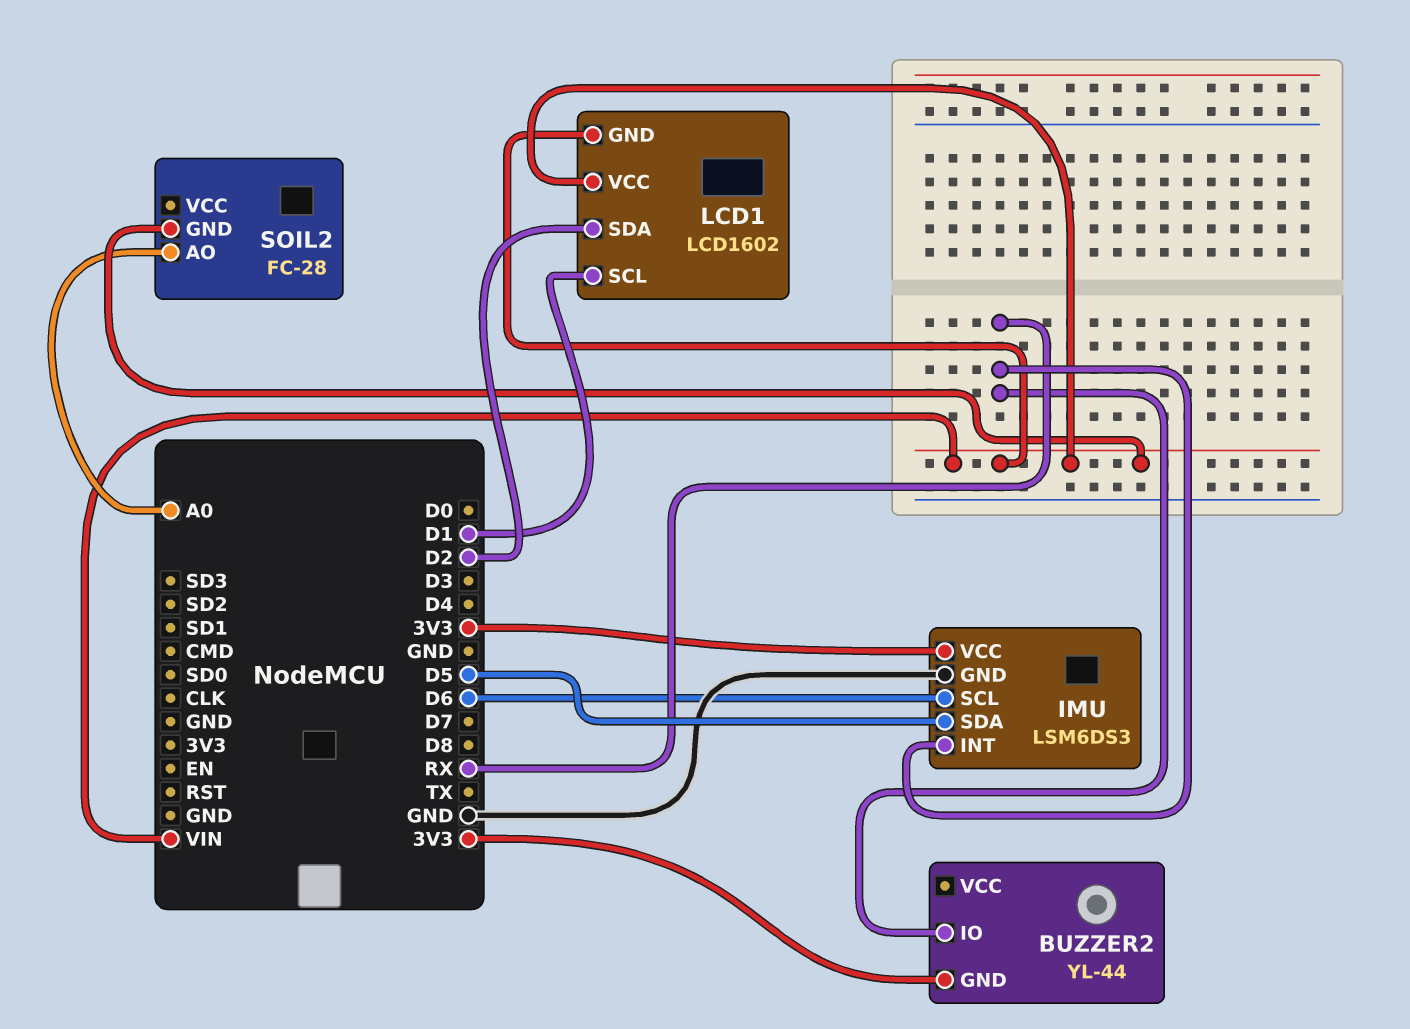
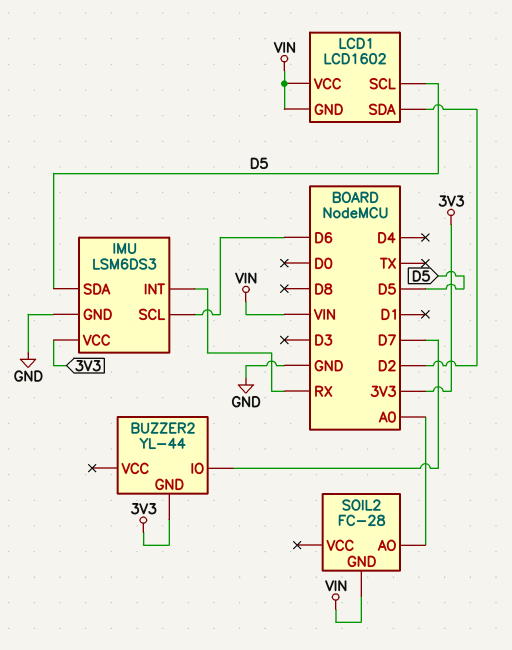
BUZZER2 pin IO: RX -> D7
LCD1 pin SCL: D1 -> D5

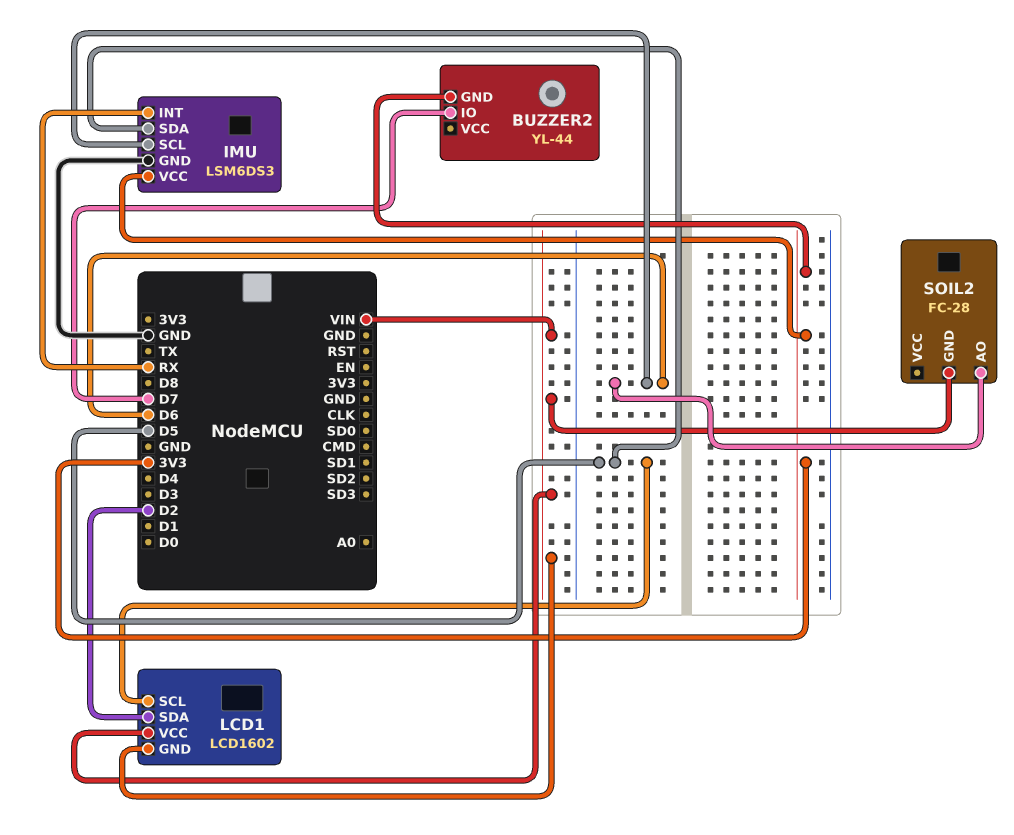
SOIL2 pin AO: A0 -> D6

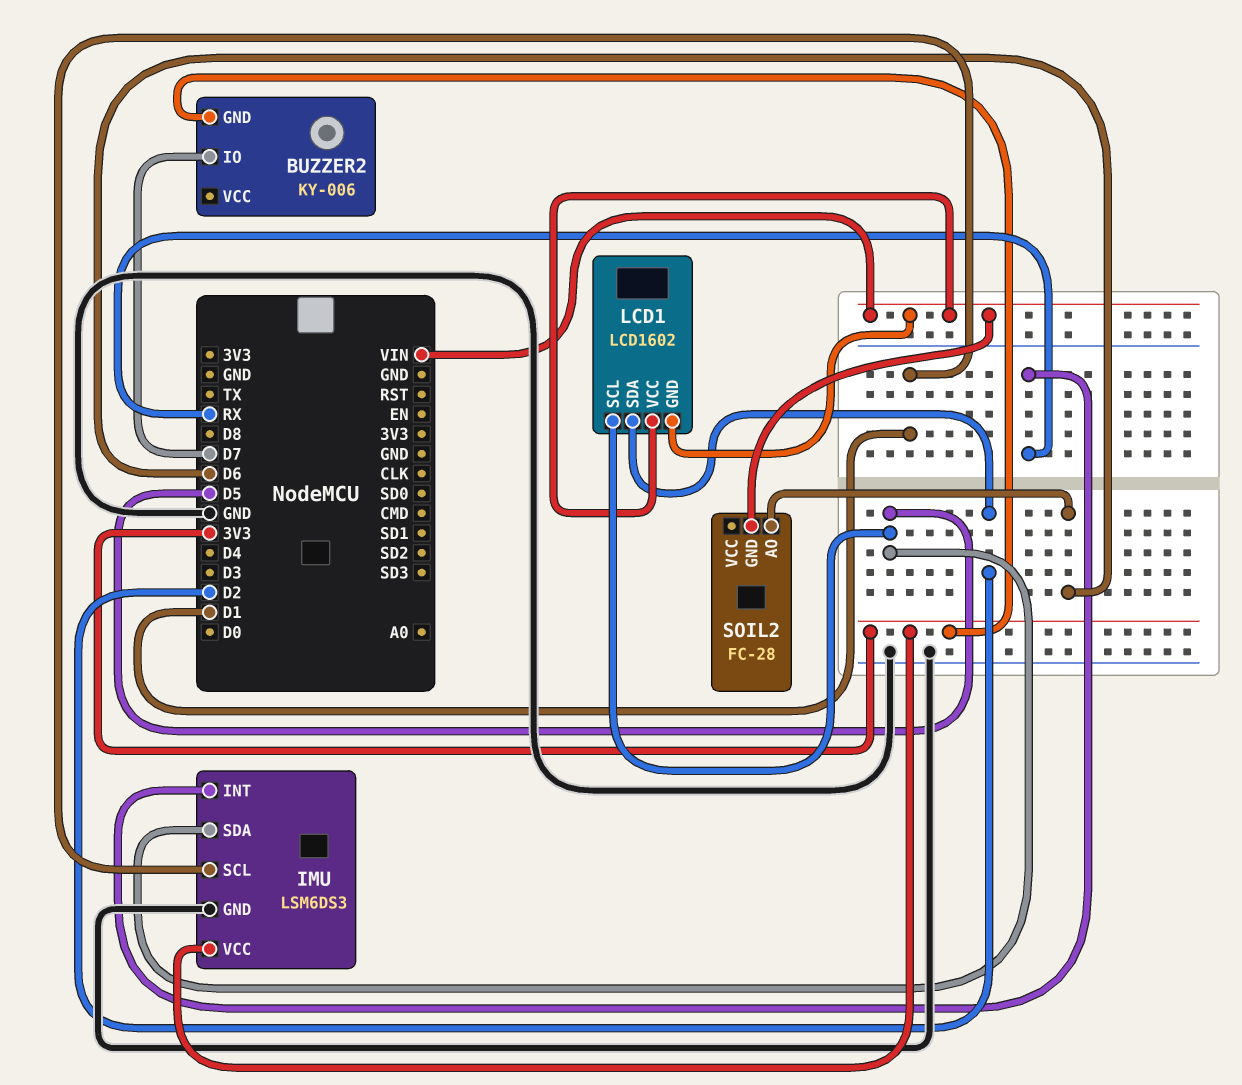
BUZZER2: YL-44 -> KY-006
IMU pin SCL: D6 -> D1

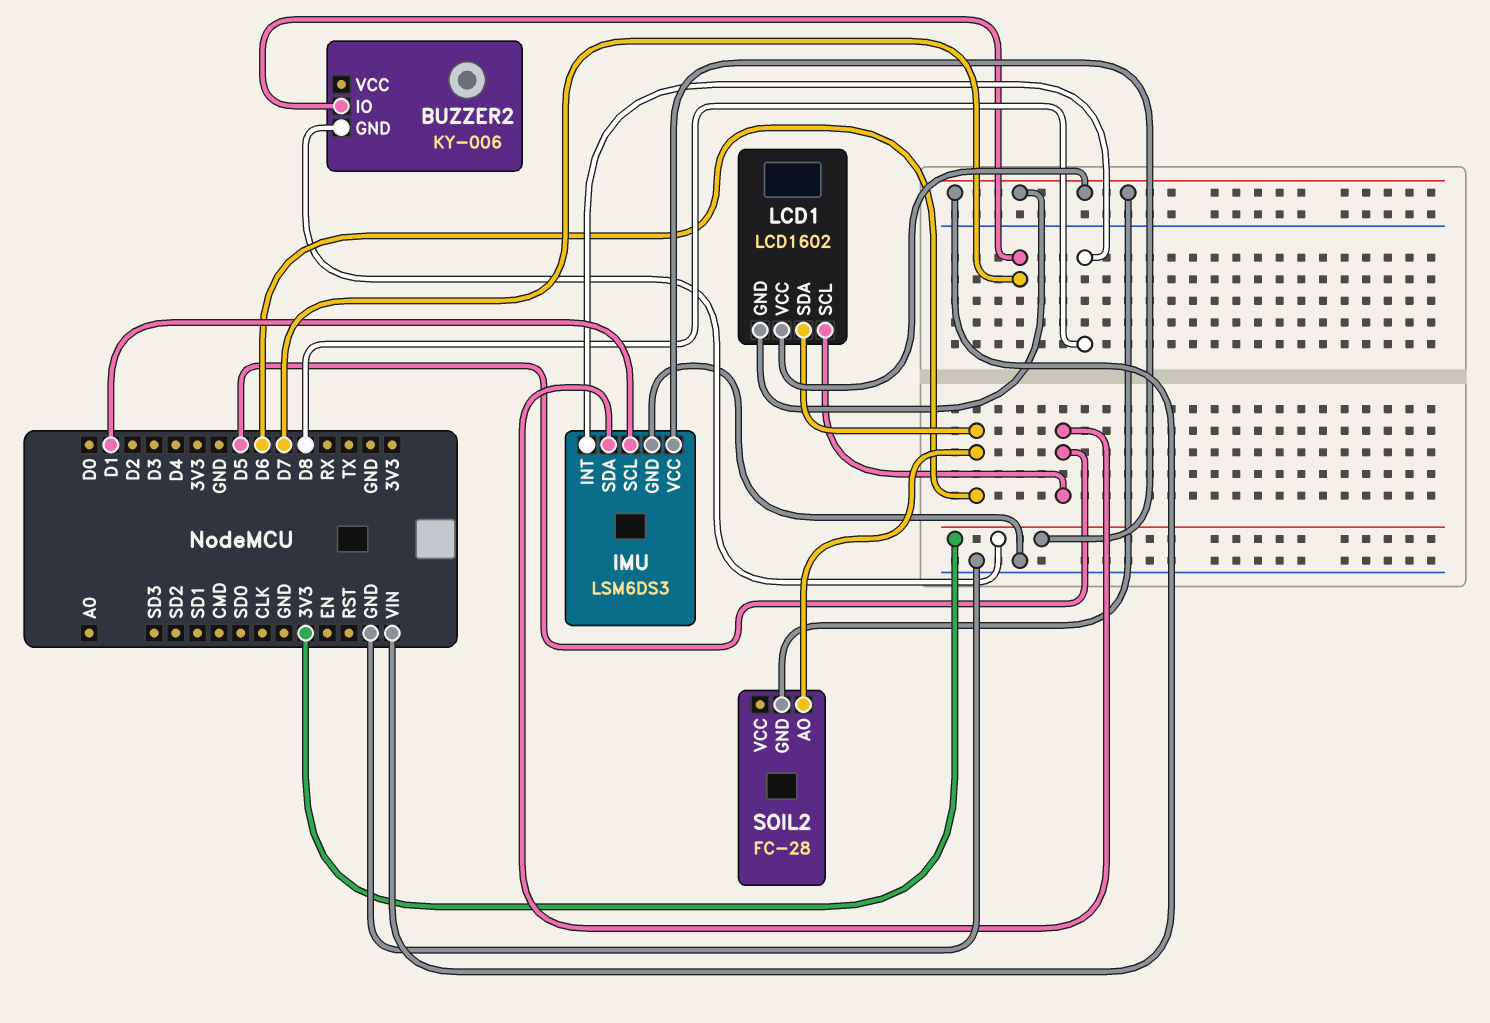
IMU pin INT: RX -> D8
LCD1 pin SDA: D2 -> D6

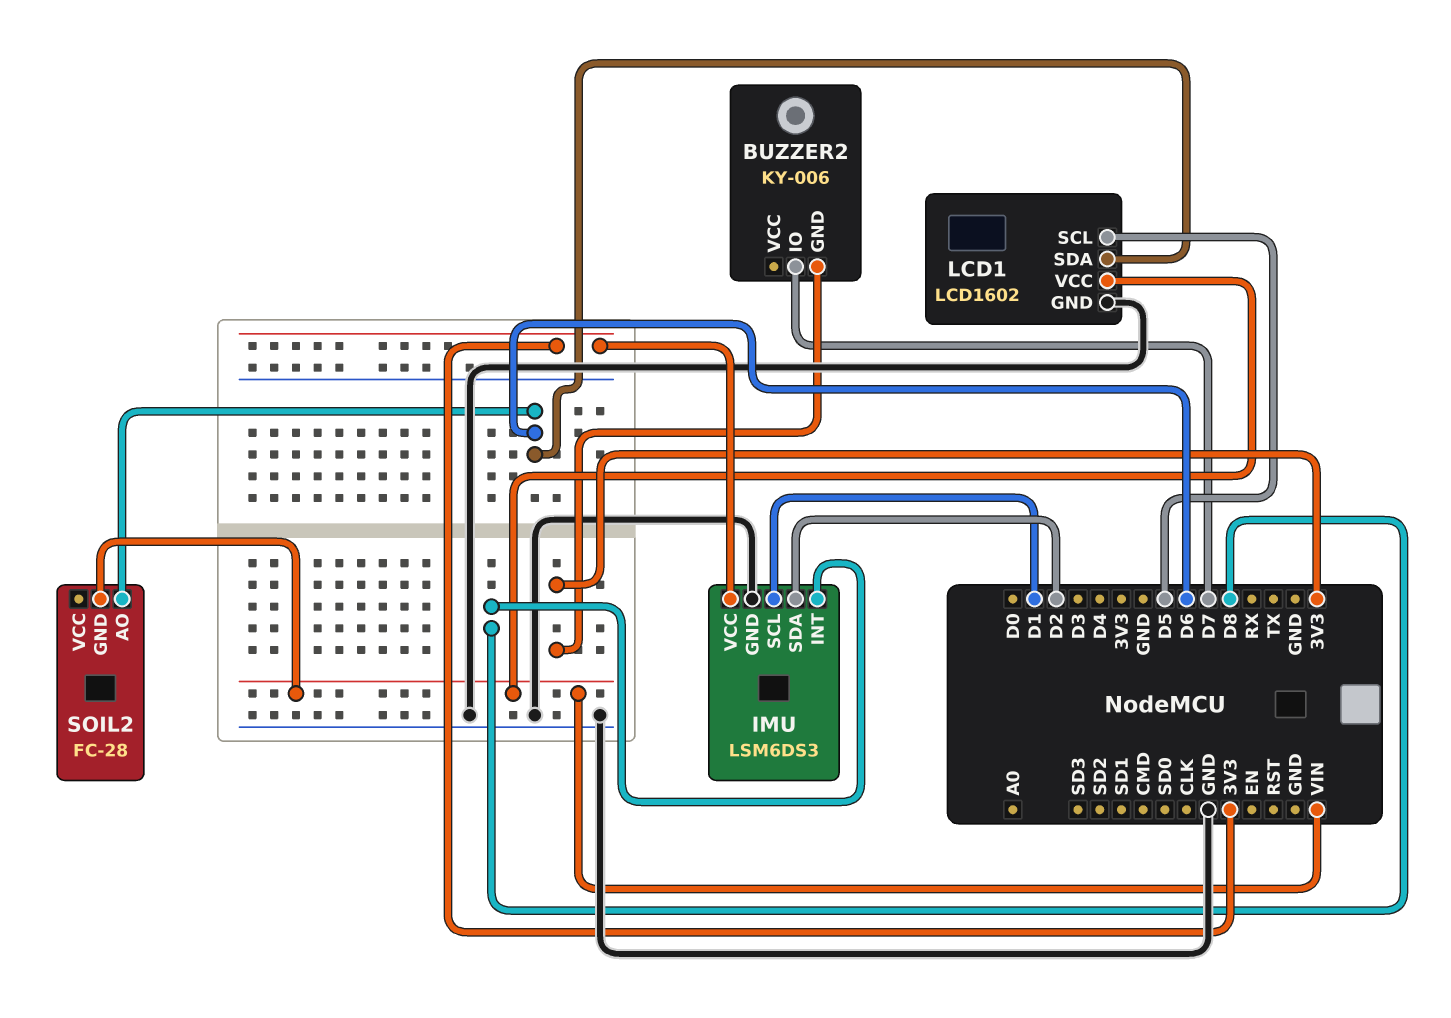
IMU pin SDA: D5 -> D2
LCD1 pin GND: VIN -> GND

